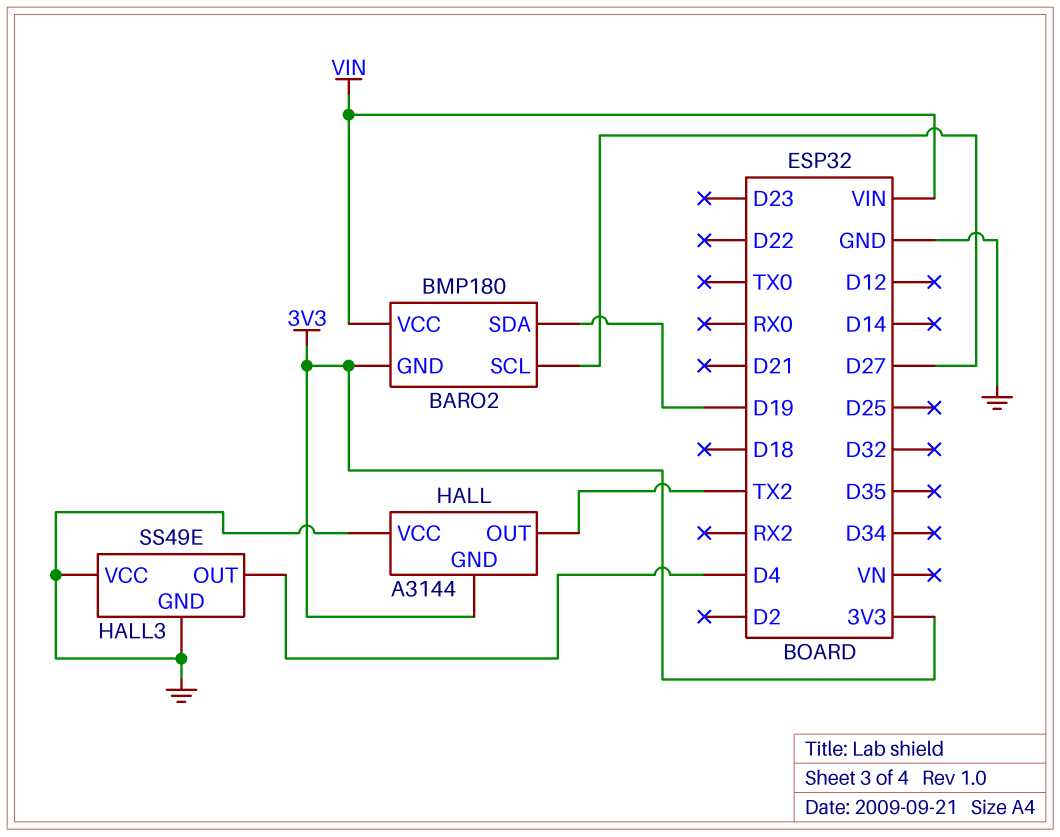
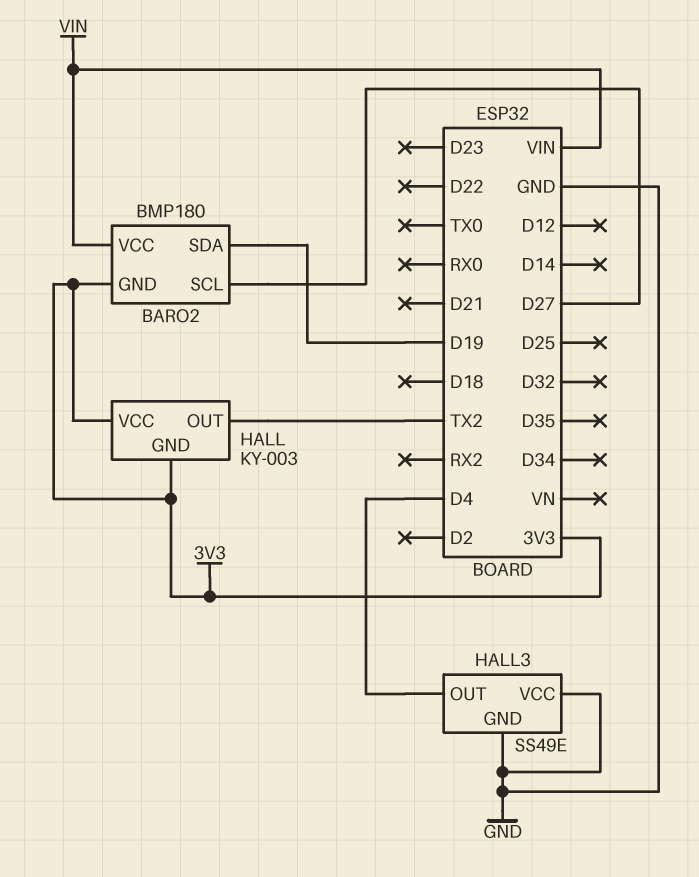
HALL: A3144 -> KY-003
HALL pin VCC: GND -> 3V3

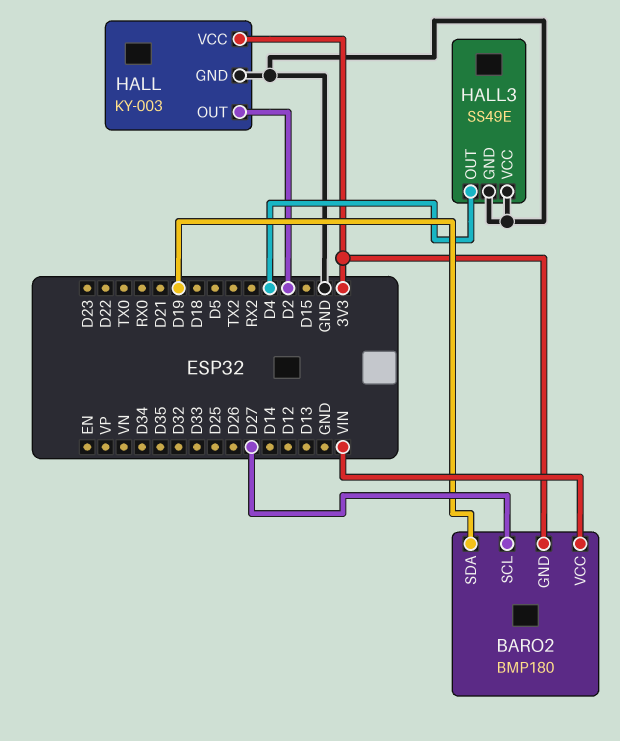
HALL pin GND: 3V3 -> GND
HALL pin OUT: TX2 -> D2

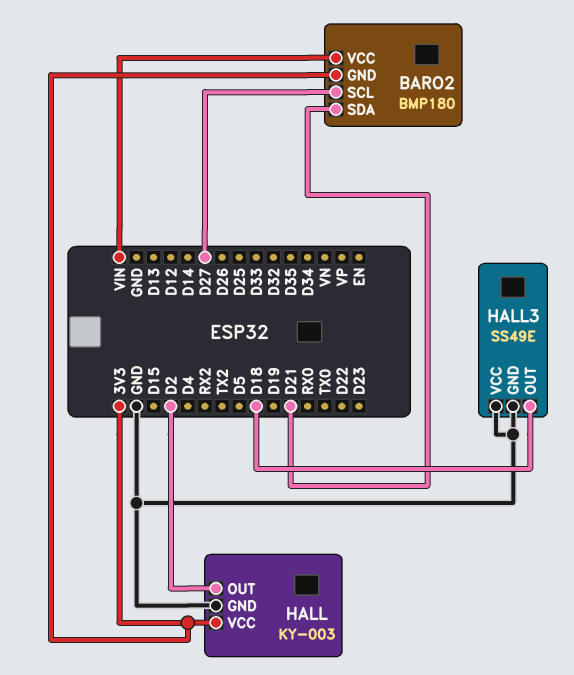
BARO2 pin SDA: D19 -> D21
HALL3 pin OUT: D4 -> D18

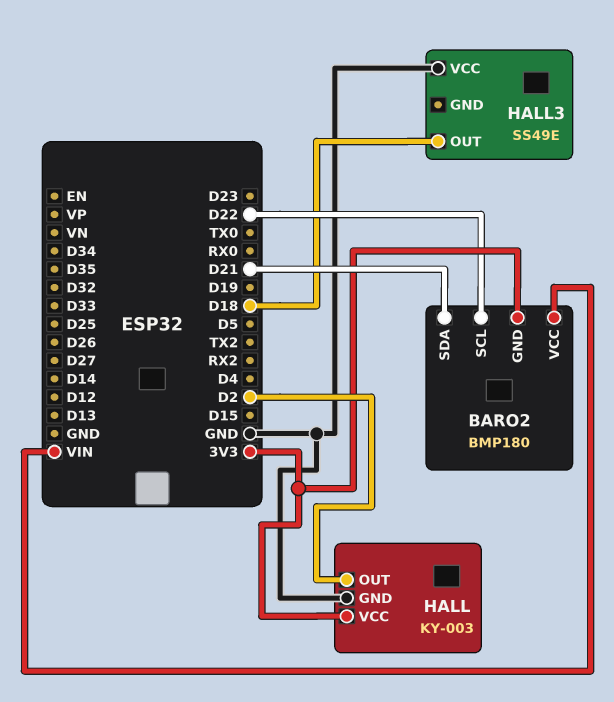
BARO2 pin SCL: D27 -> D22
HALL3 pin GND: GND -> none

